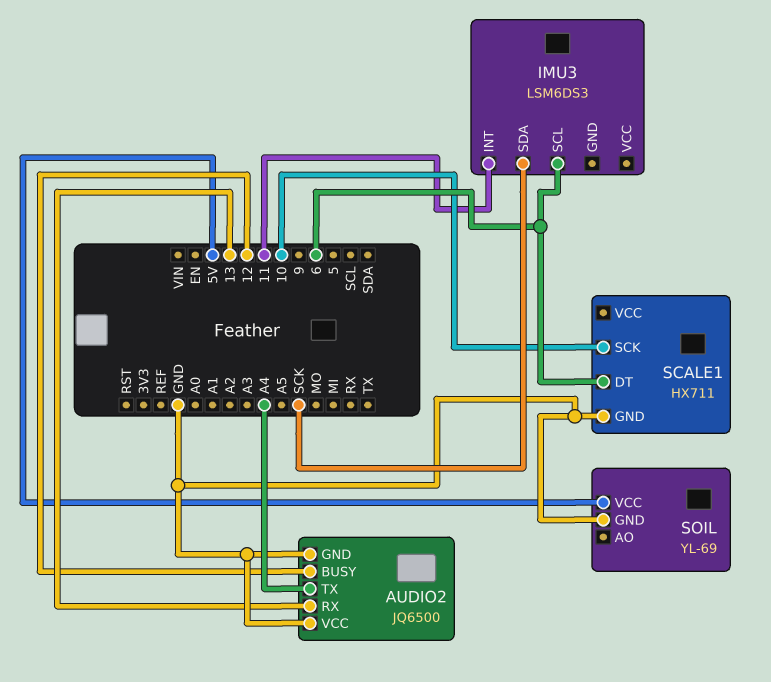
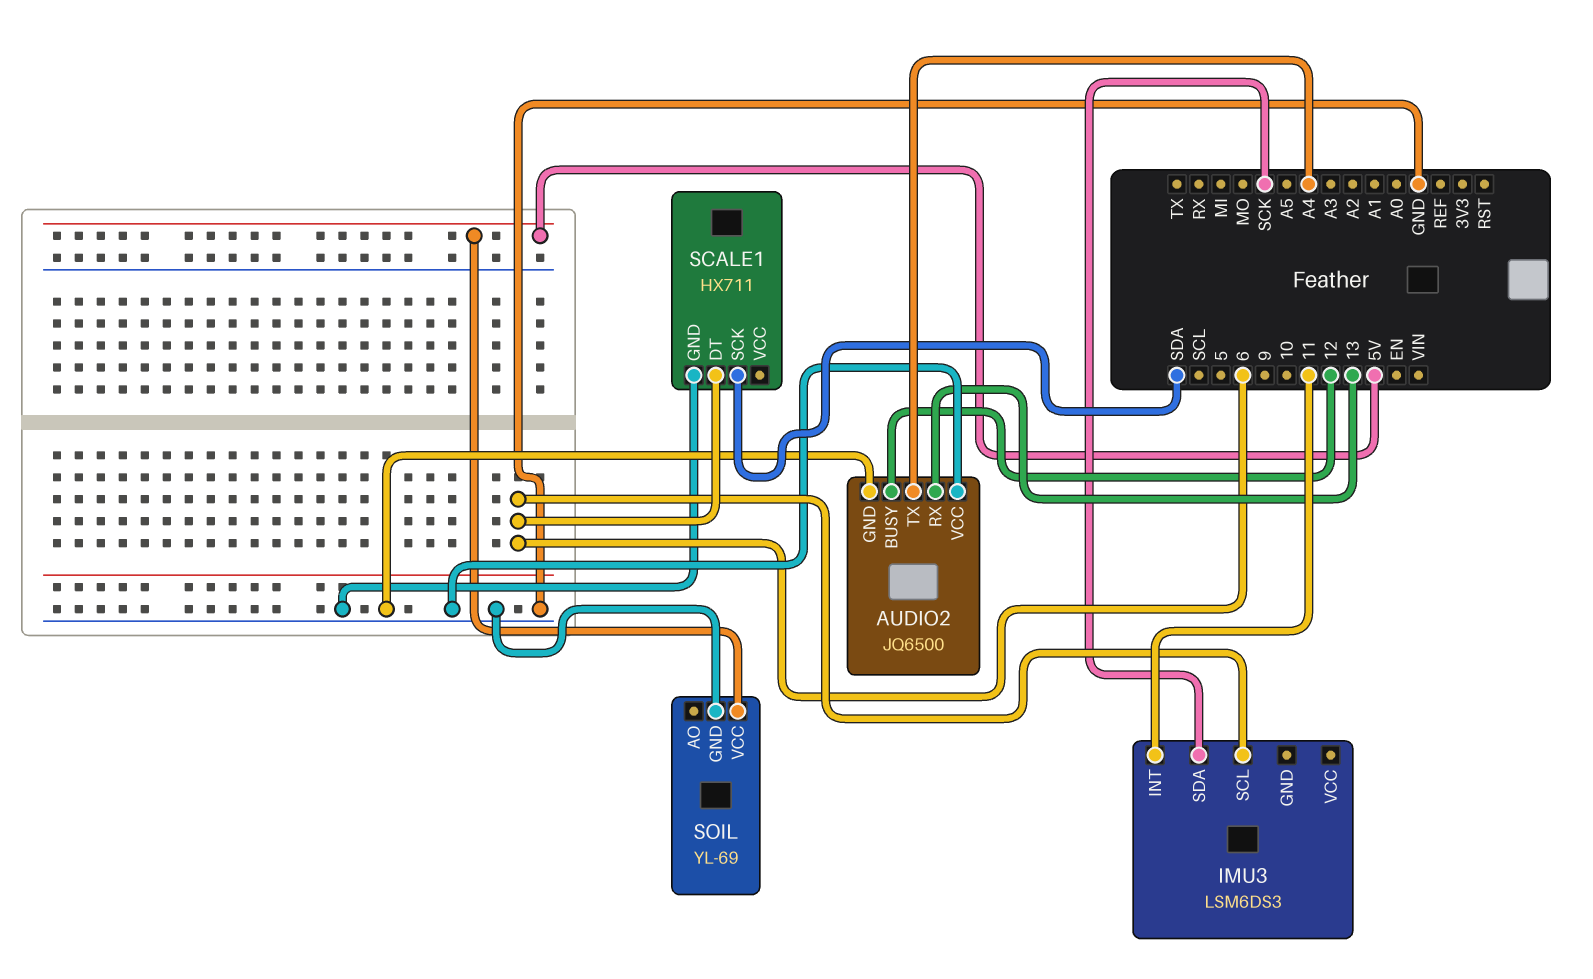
SCALE1 pin SCK: 10 -> SDA

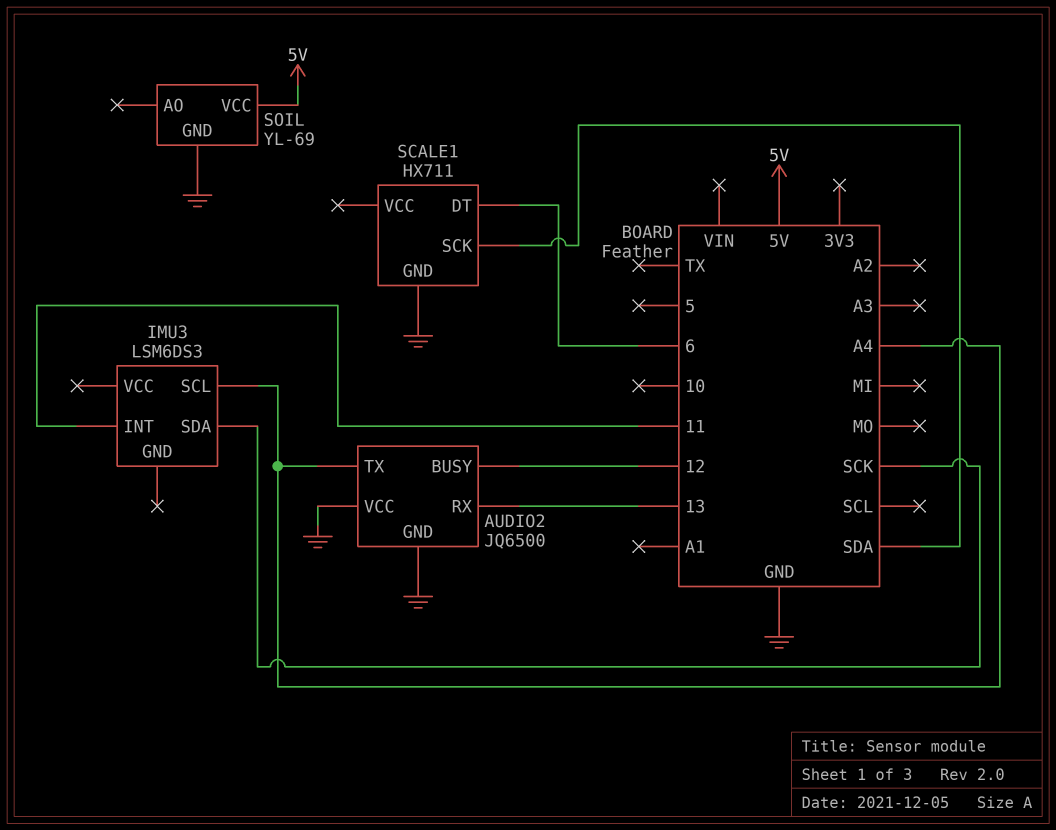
IMU3 pin SCL: 6 -> A4

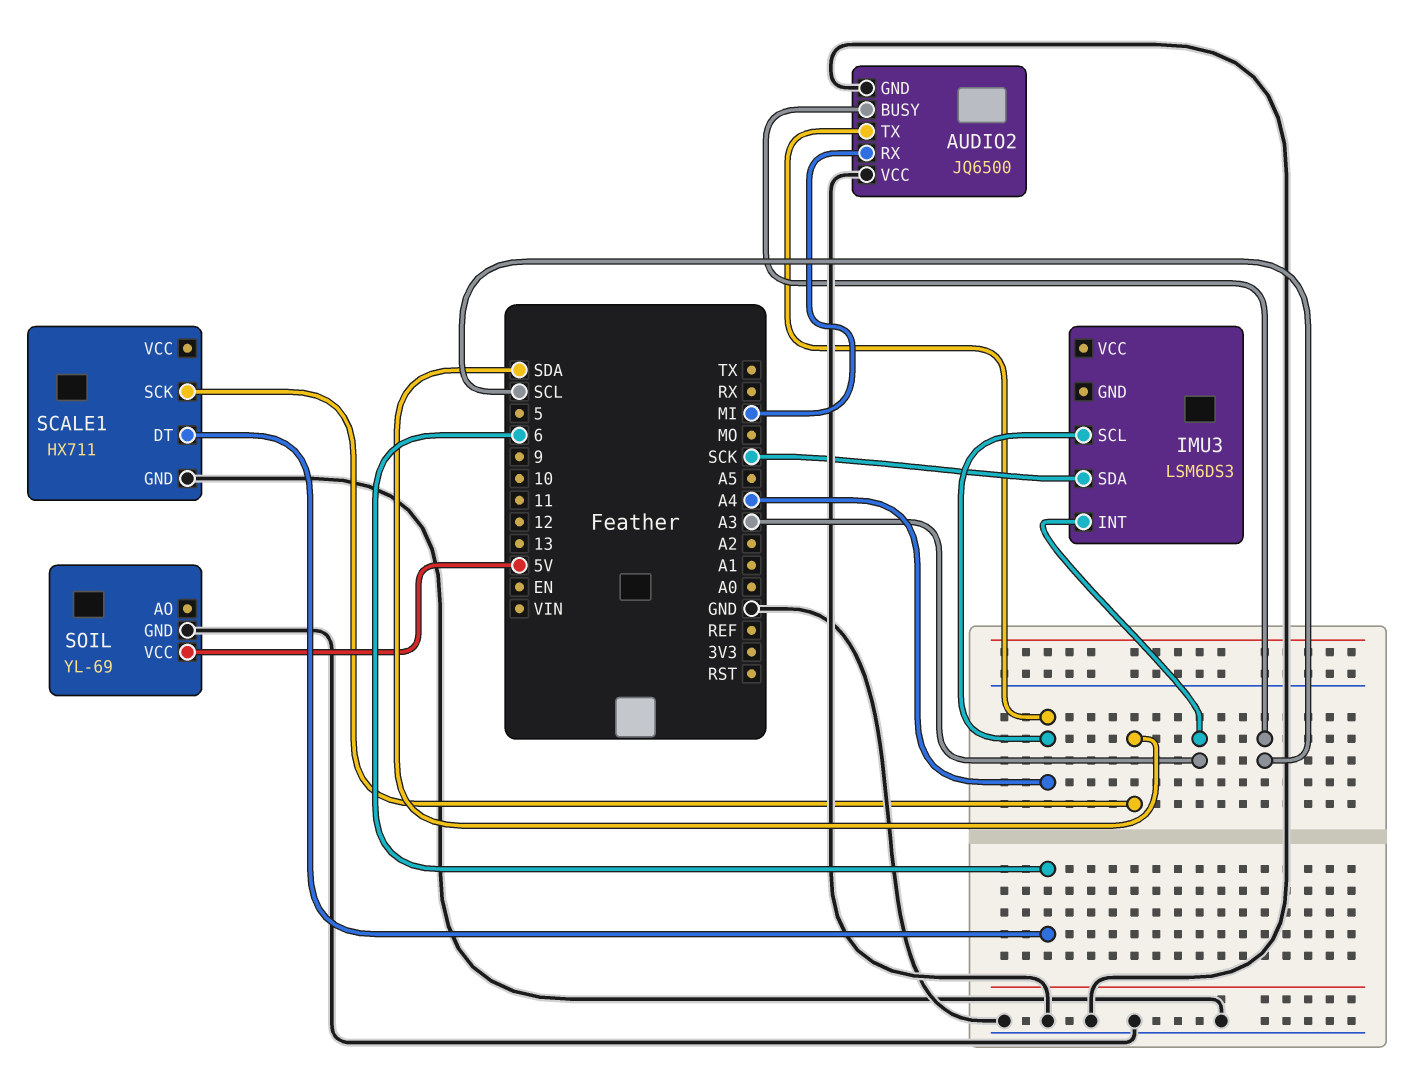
AUDIO2 pin BUSY: 12 -> SCL
AUDIO2 pin RX: 13 -> MI
IMU3 pin INT: 11 -> A3

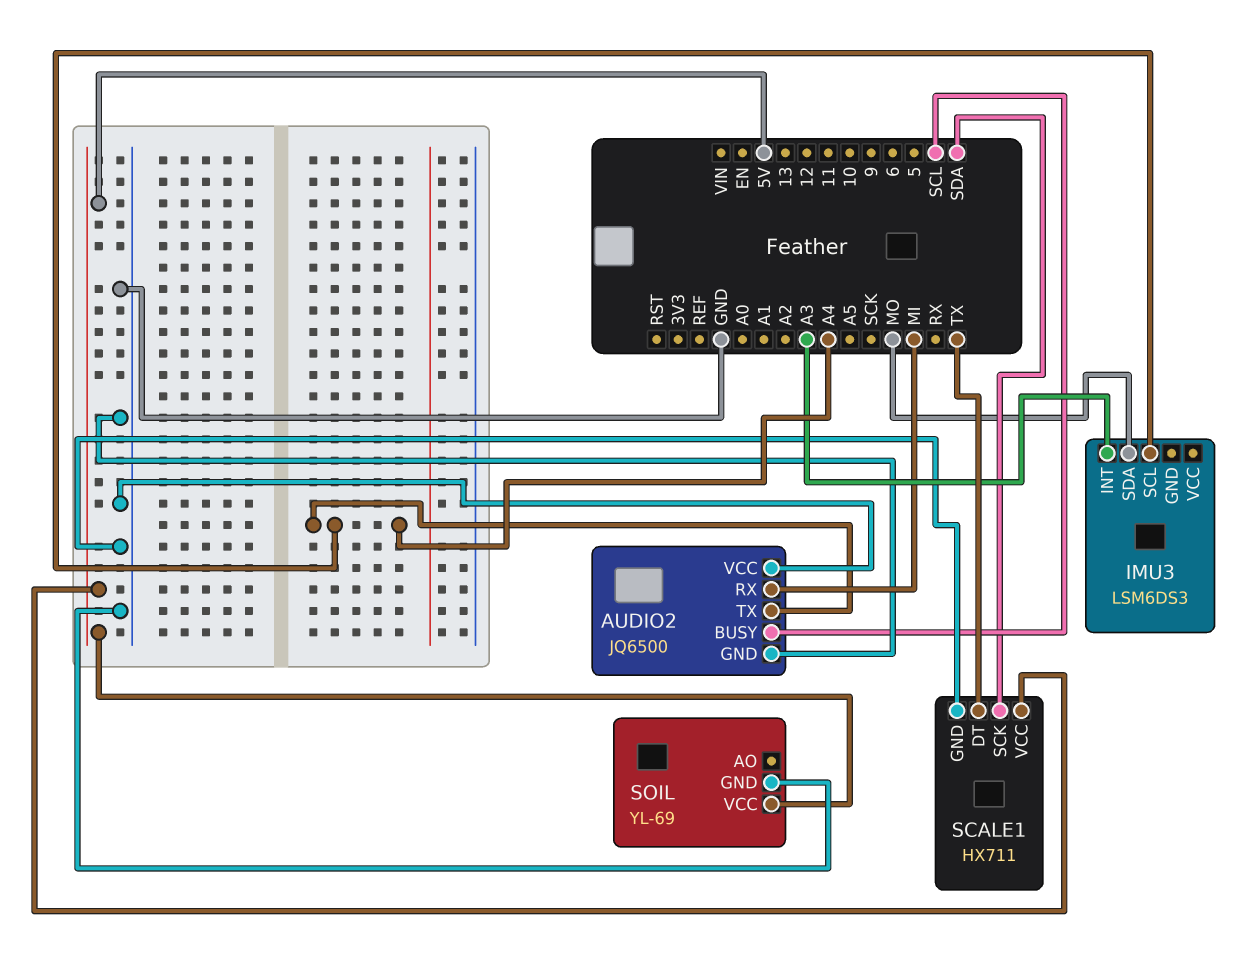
IMU3 pin SDA: SCK -> MO
SCALE1 pin DT: 6 -> TX
SCALE1 pin VCC: none -> 5V

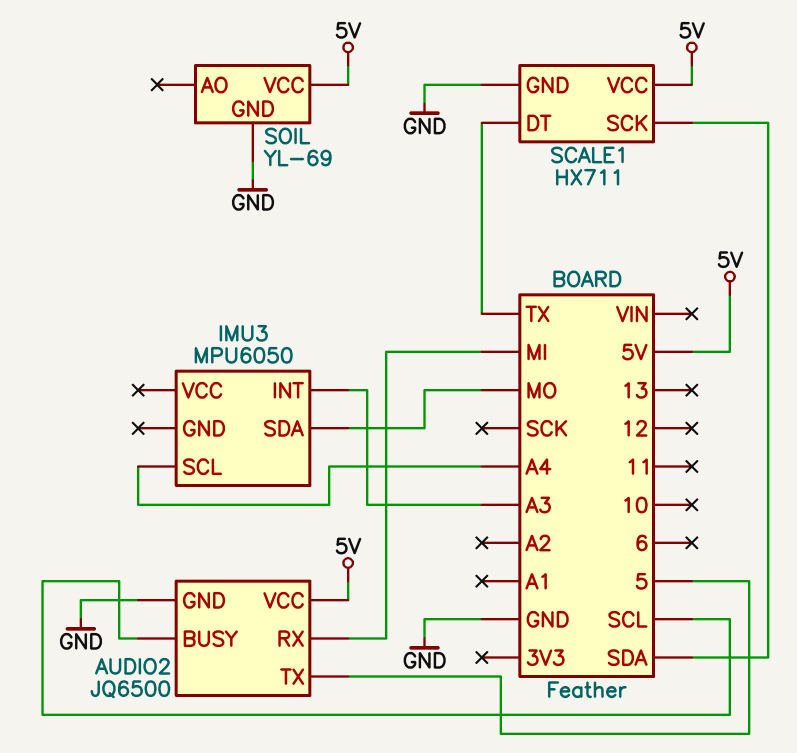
AUDIO2 pin TX: A4 -> 5
AUDIO2 pin VCC: GND -> 5V
IMU3: LSM6DS3 -> MPU6050

